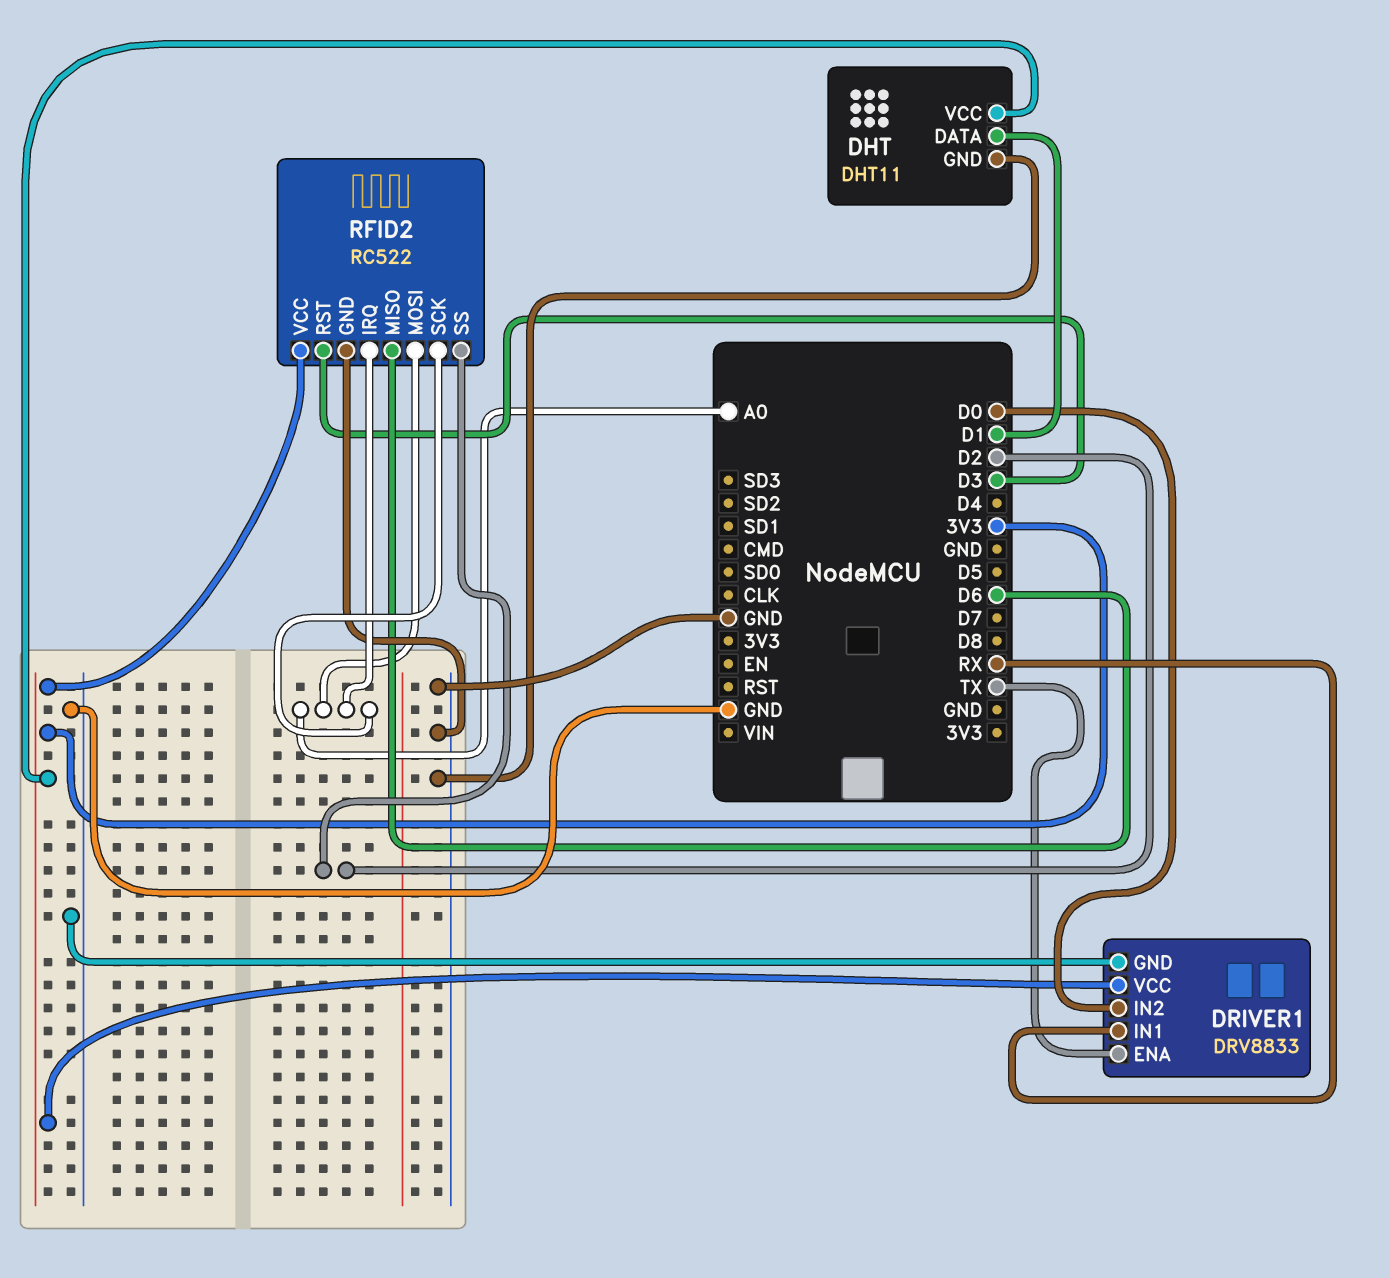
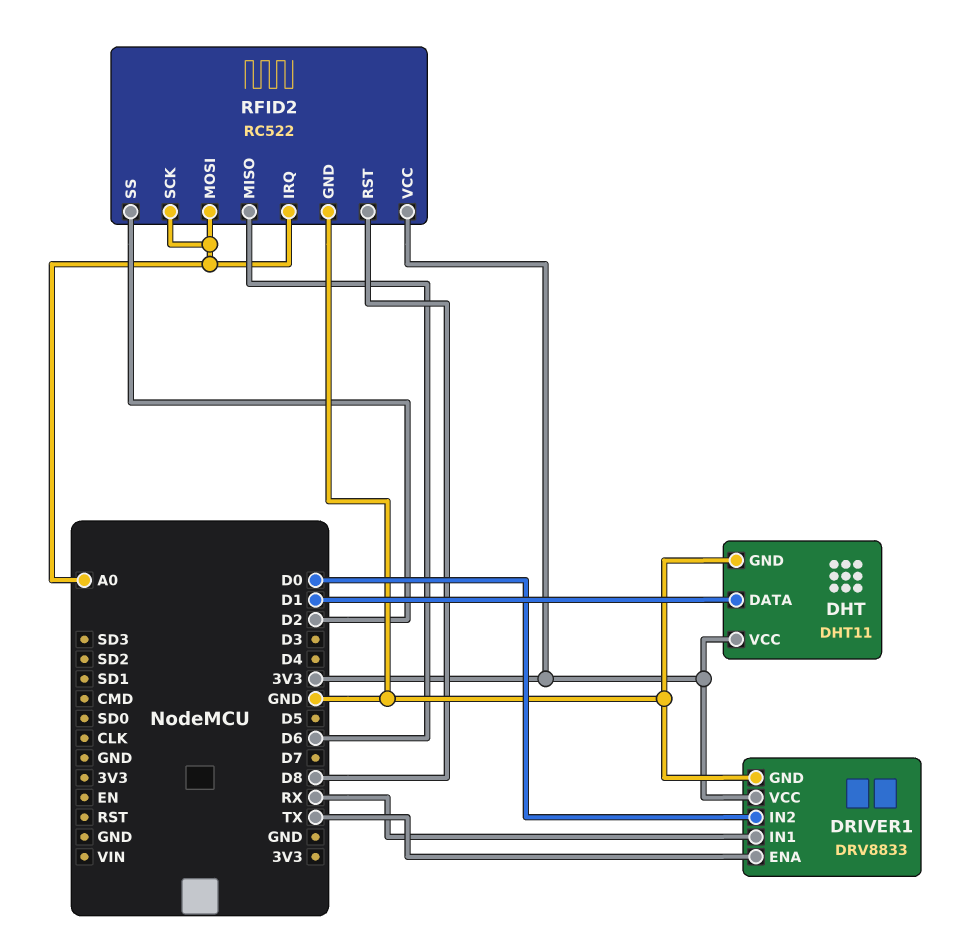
RFID2 pin RST: D3 -> D8

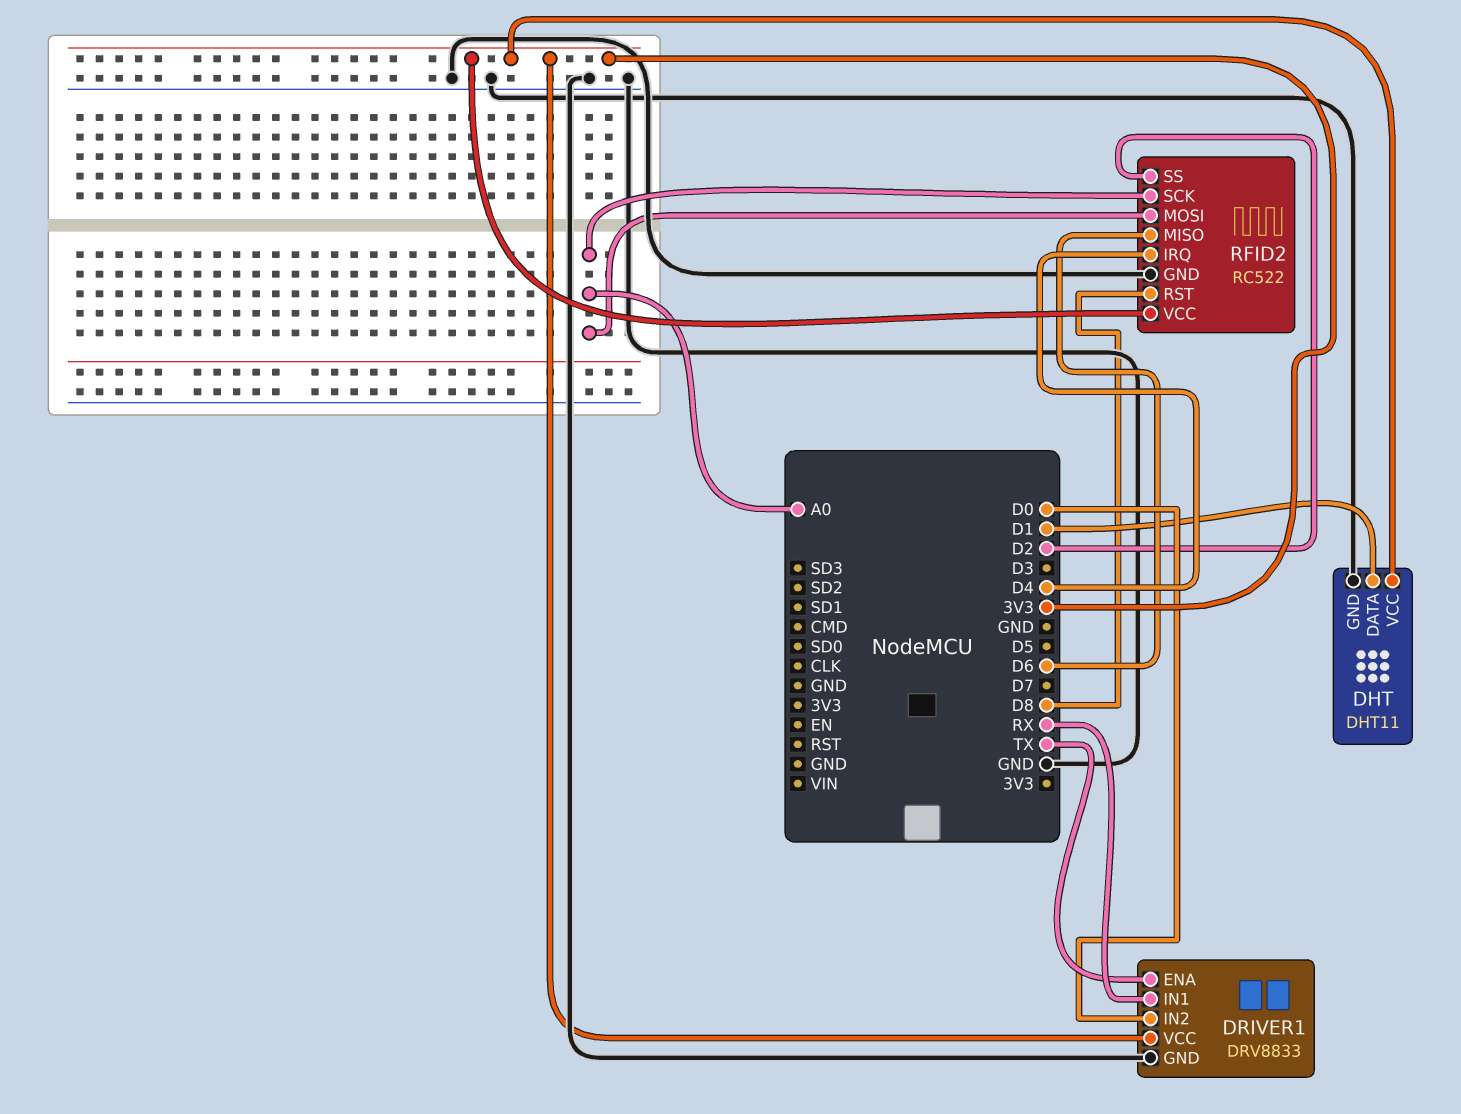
RFID2 pin IRQ: A0 -> D4

